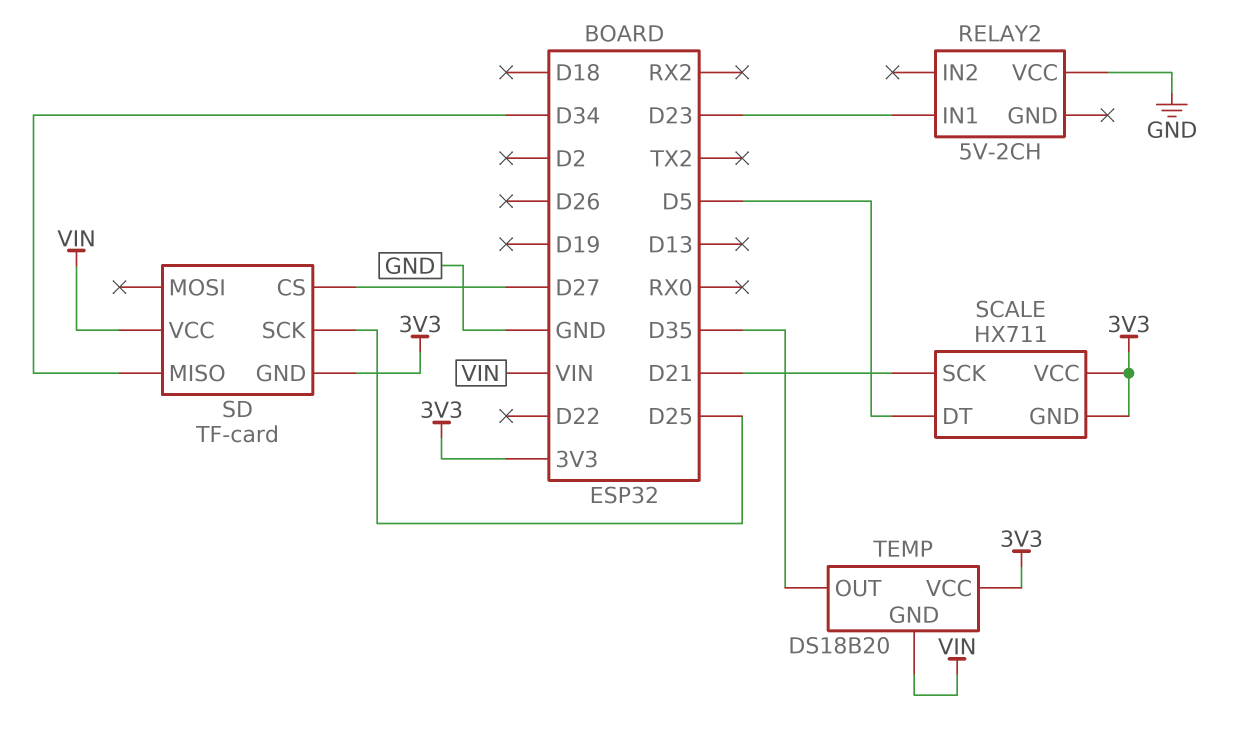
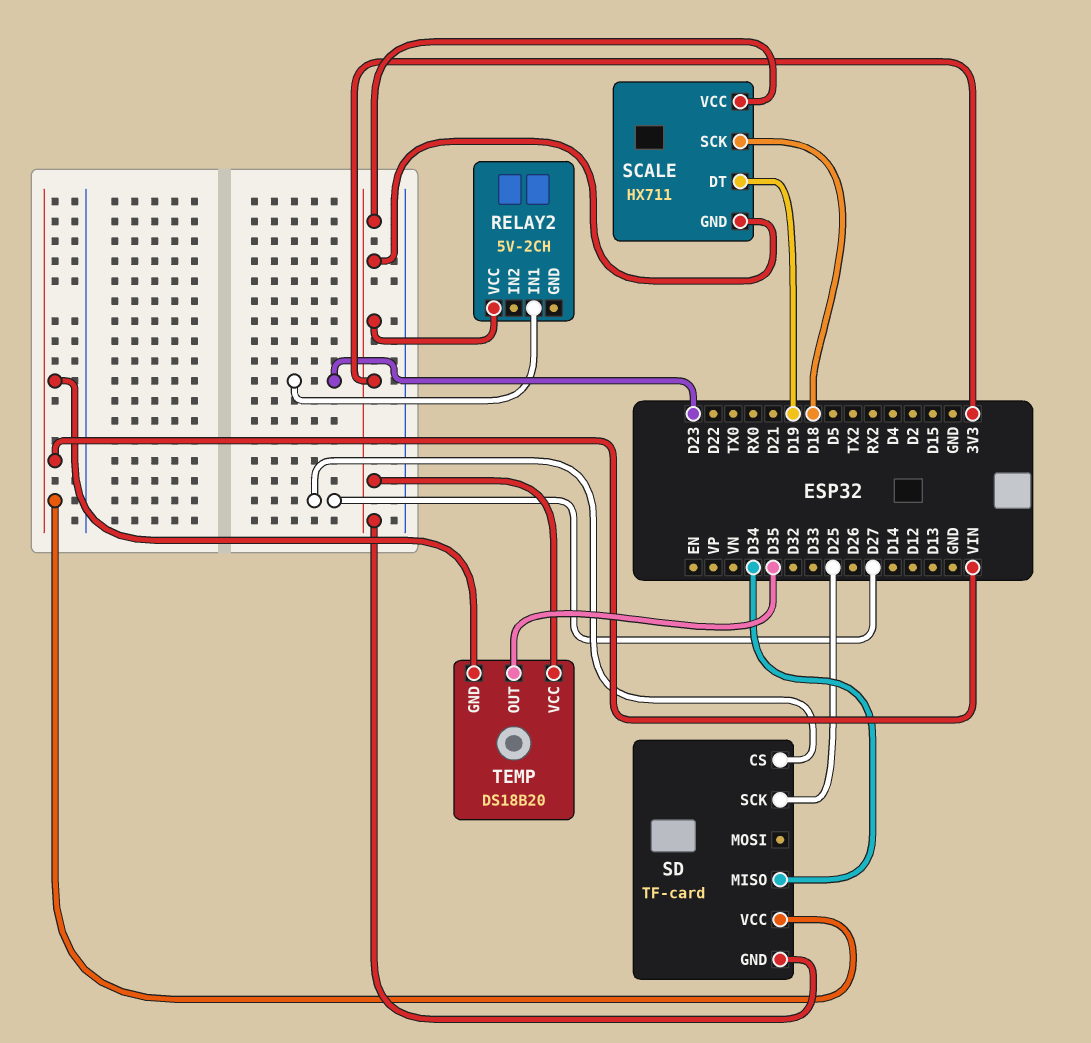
RELAY2 pin VCC: GND -> 3V3
SCALE pin DT: D5 -> D19
SCALE pin SCK: D21 -> D18

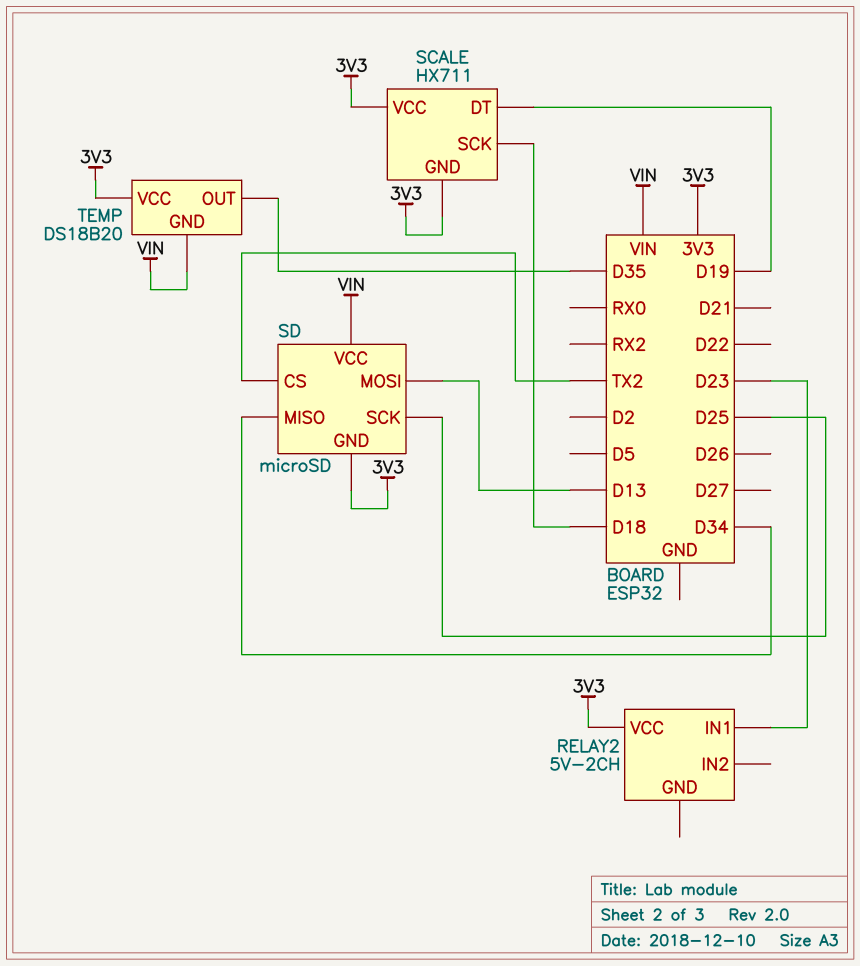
SD: TF-card -> microSD
SD pin CS: D27 -> TX2
SD pin MOSI: none -> D13

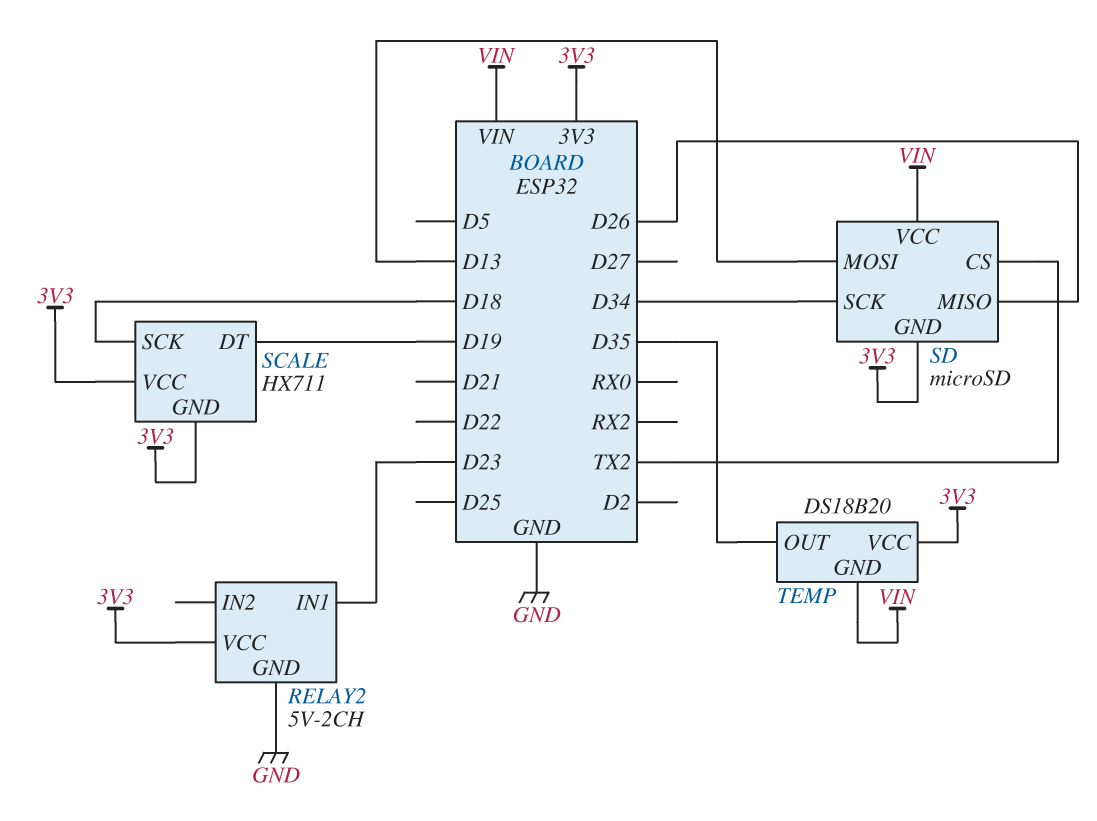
RELAY2 pin GND: none -> GND
SD pin MISO: D34 -> D26
SD pin SCK: D25 -> D34

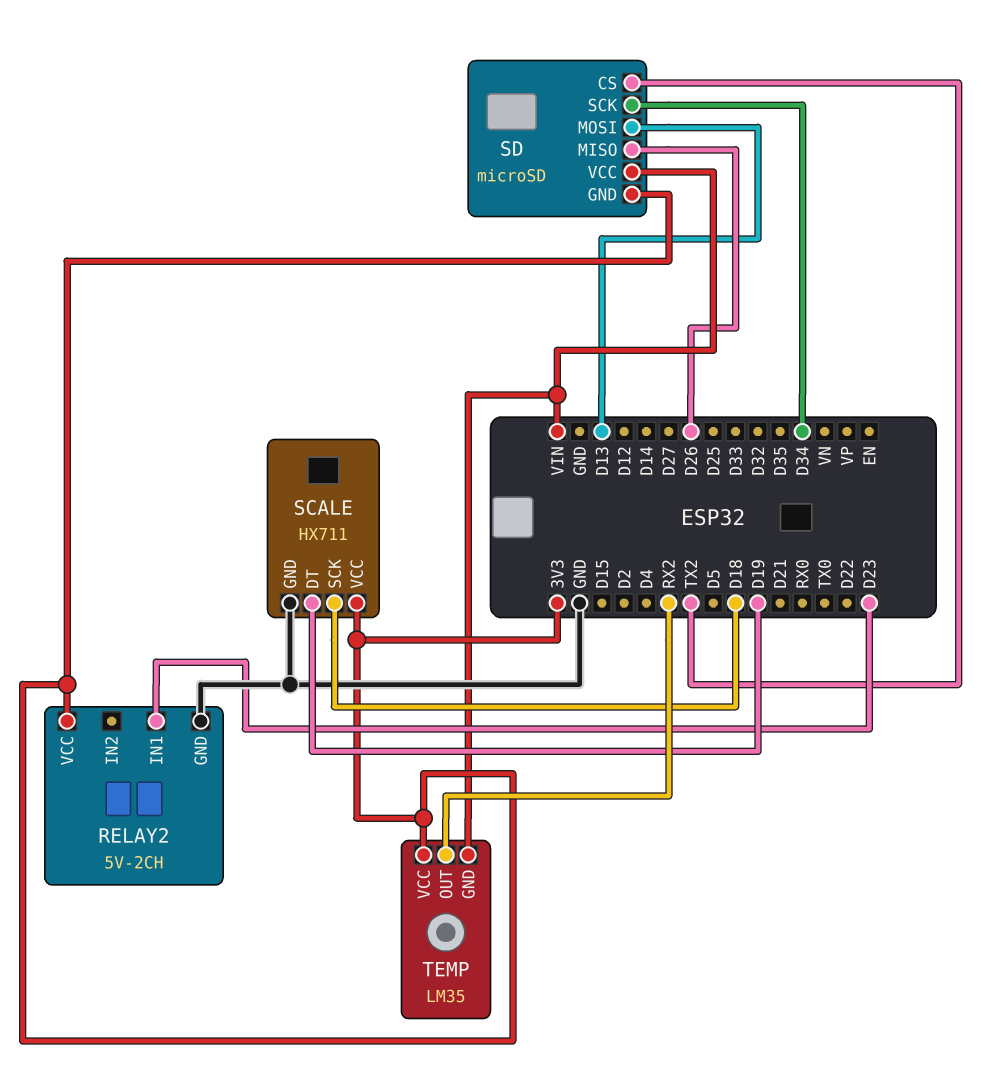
SCALE pin GND: 3V3 -> GND
TEMP: DS18B20 -> LM35
TEMP pin OUT: D35 -> RX2

